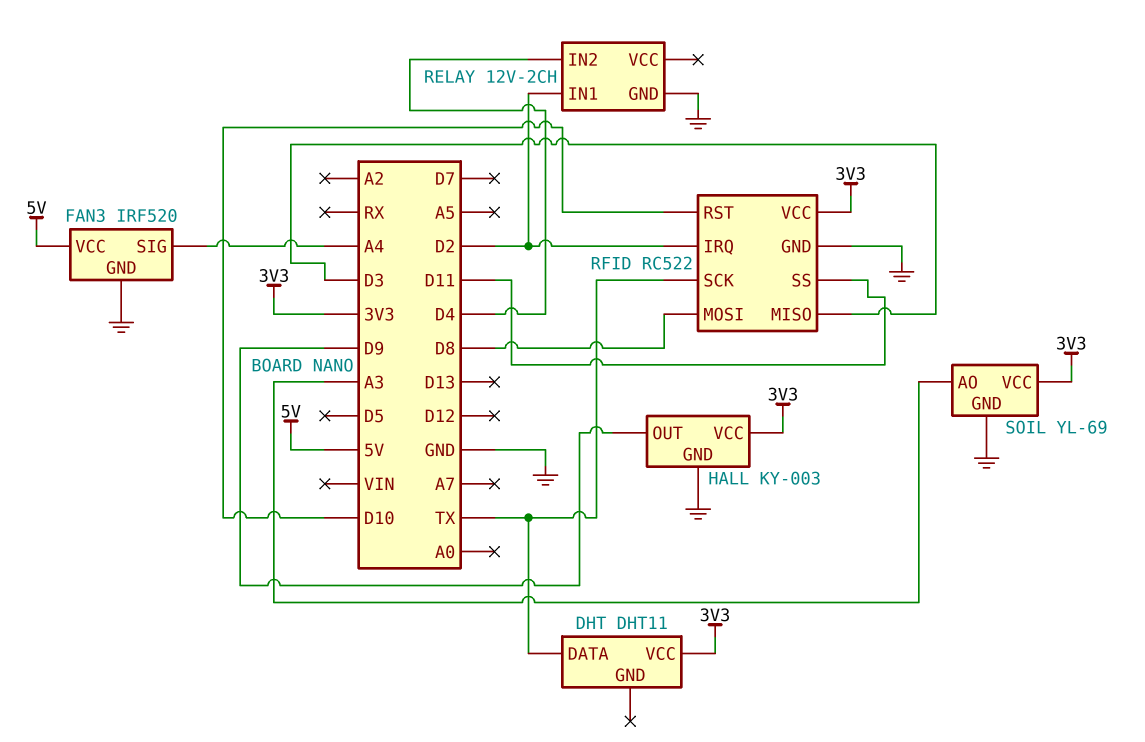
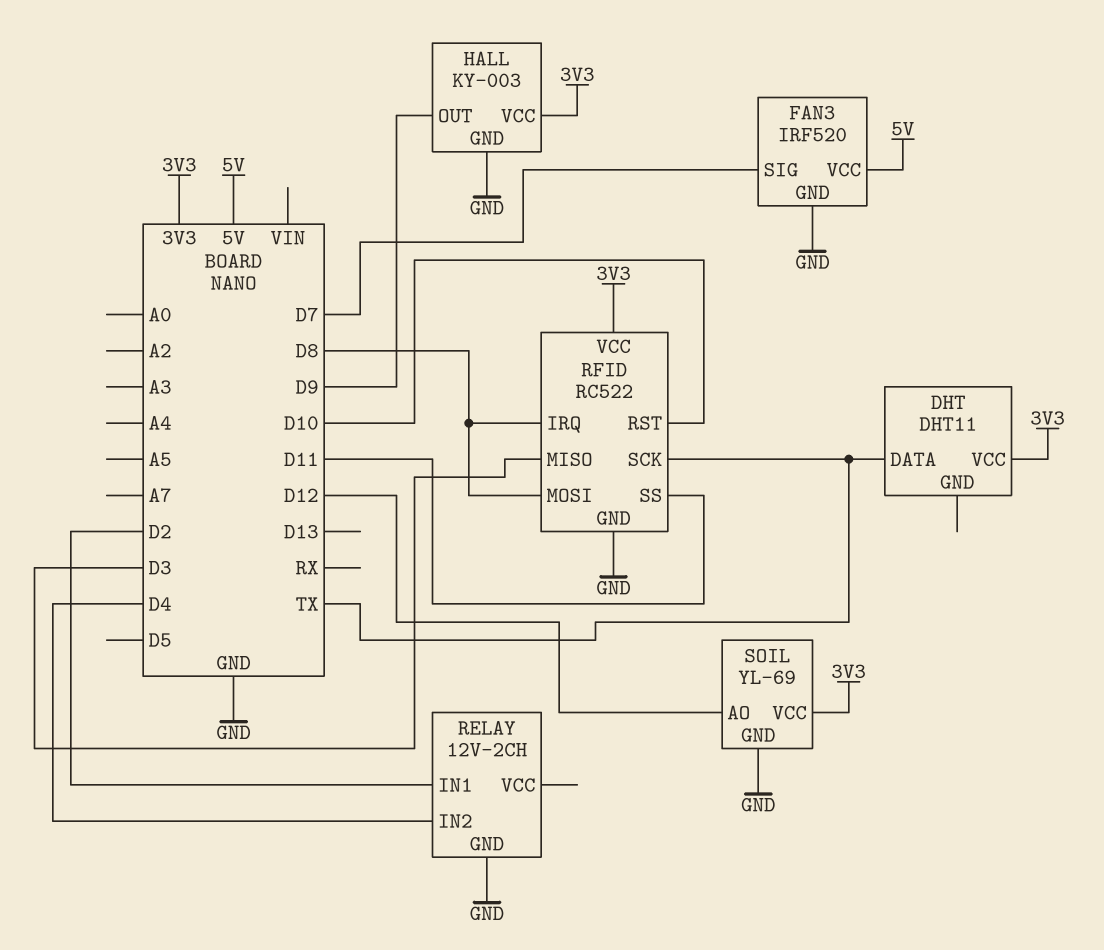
FAN3 pin SIG: A4 -> D7
RFID pin IRQ: D2 -> D8
SOIL pin AO: A3 -> D12

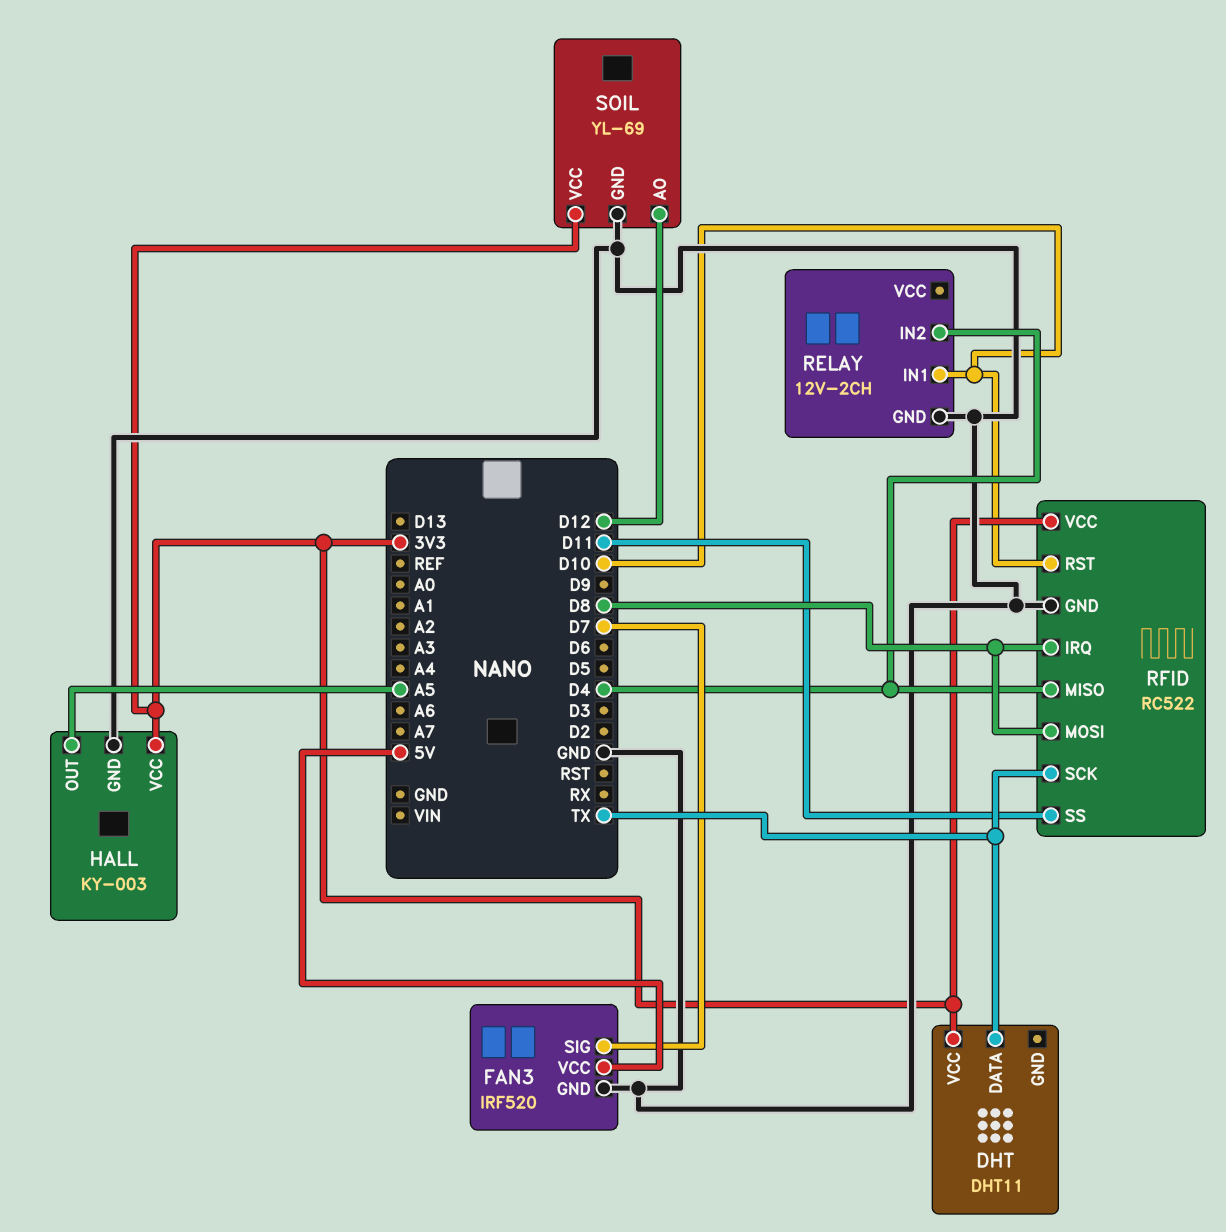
HALL pin OUT: D9 -> A5
RELAY pin IN1: D2 -> D10
RFID pin MISO: D3 -> D4

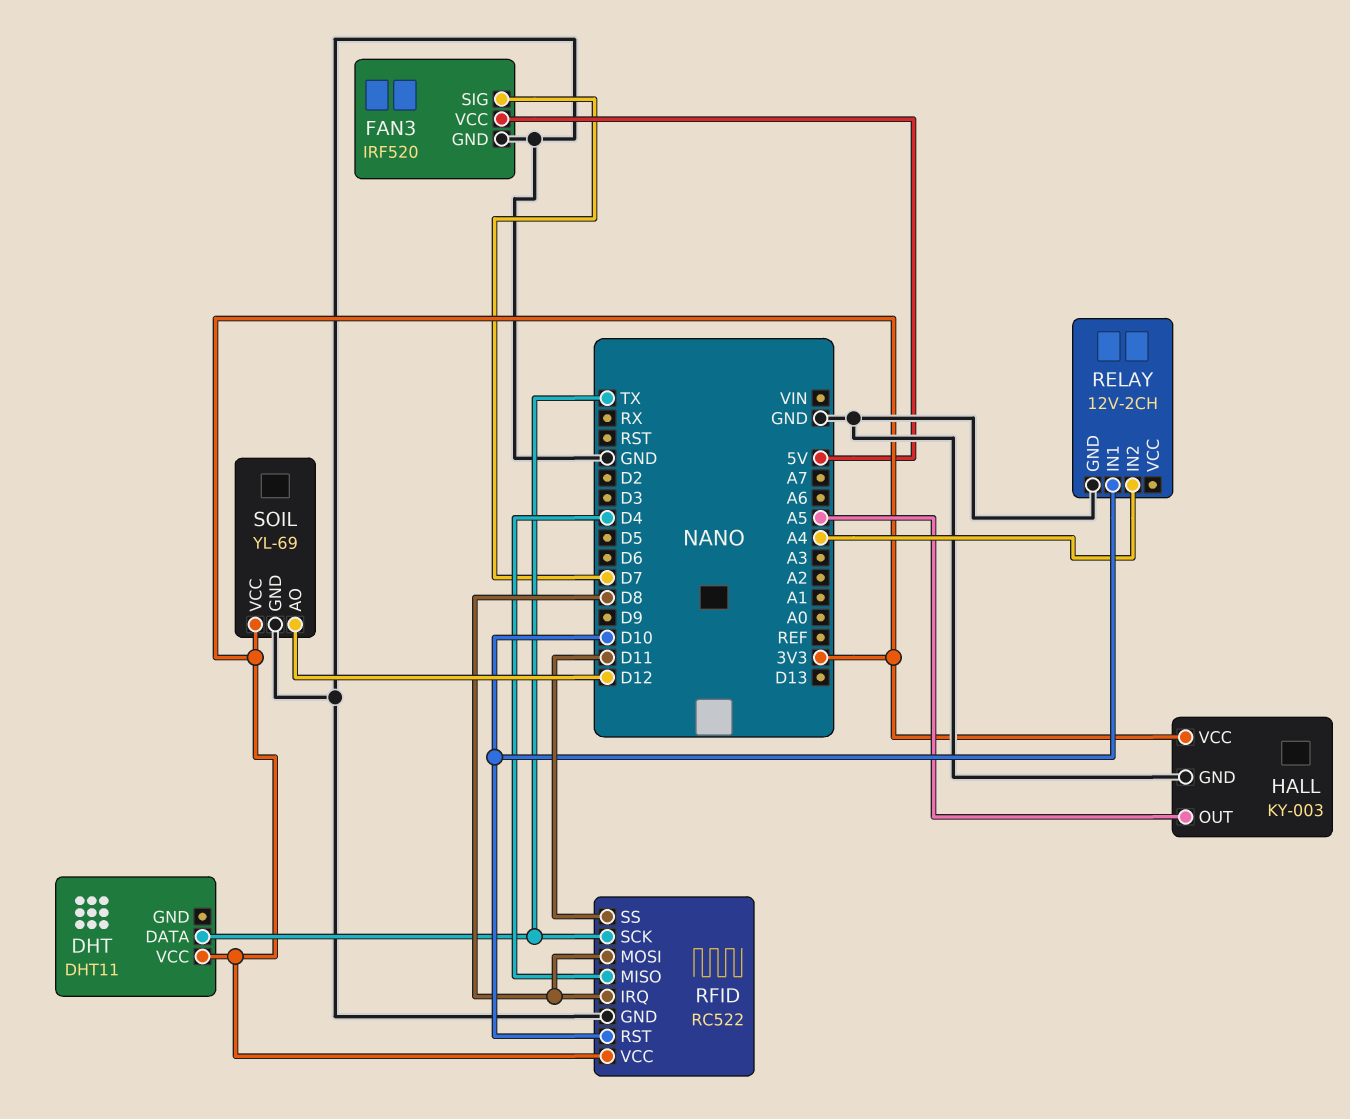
RELAY pin IN2: D4 -> A4

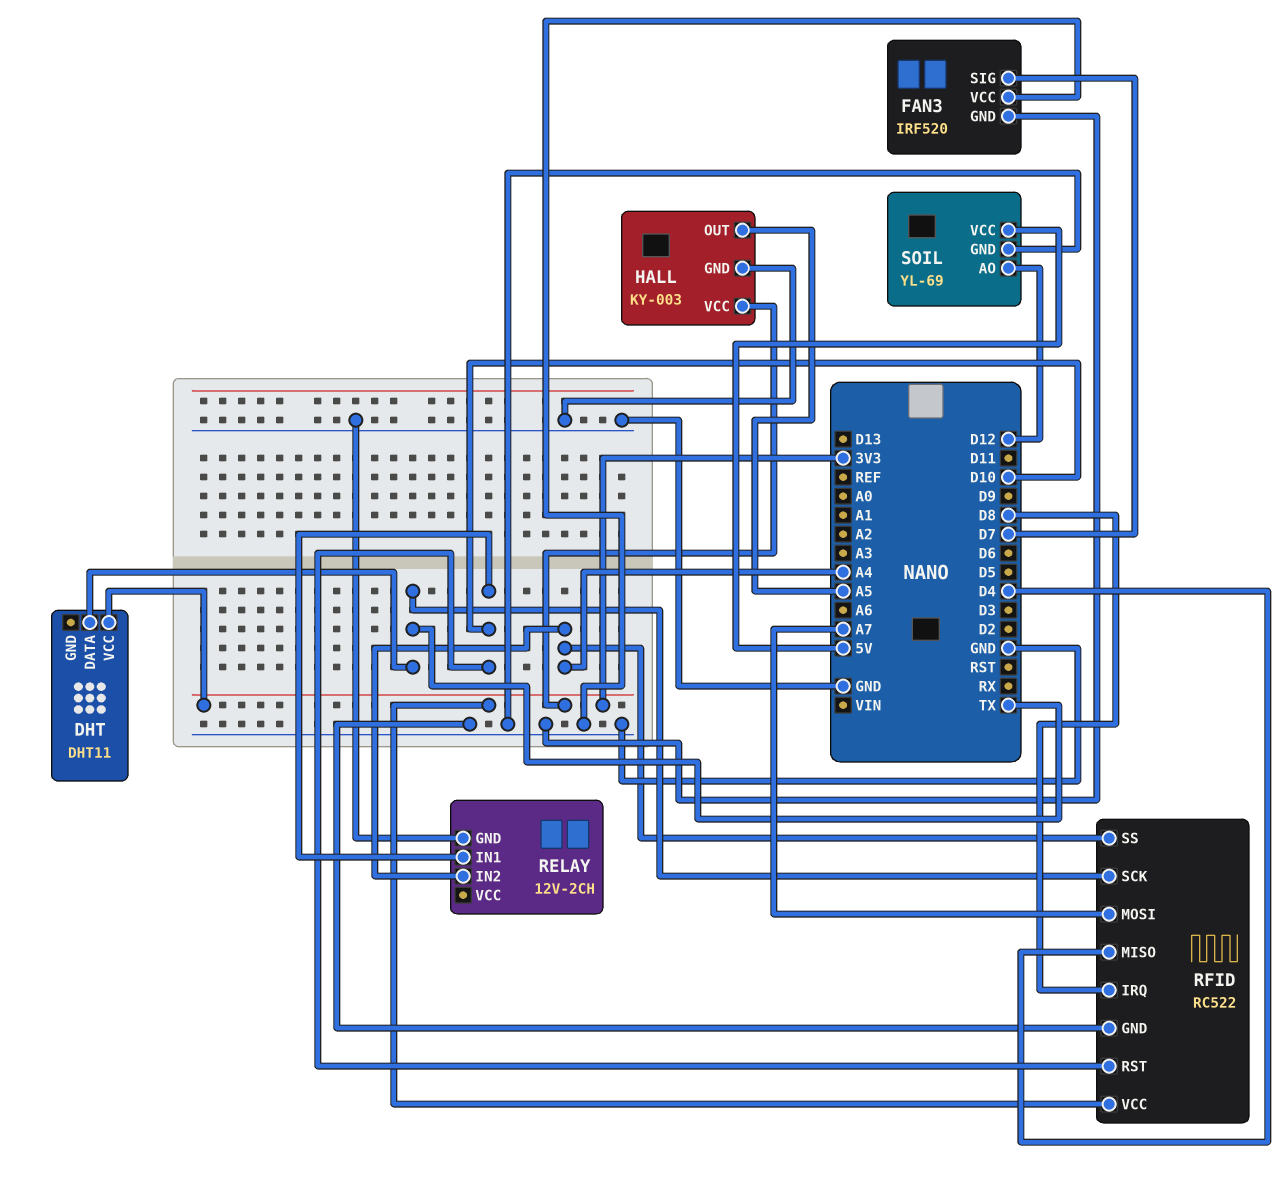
FAN3 pin VCC: 5V -> GND
RFID pin MOSI: D8 -> A7
RFID pin SS: D11 -> A4
SOIL pin VCC: 3V3 -> 5V

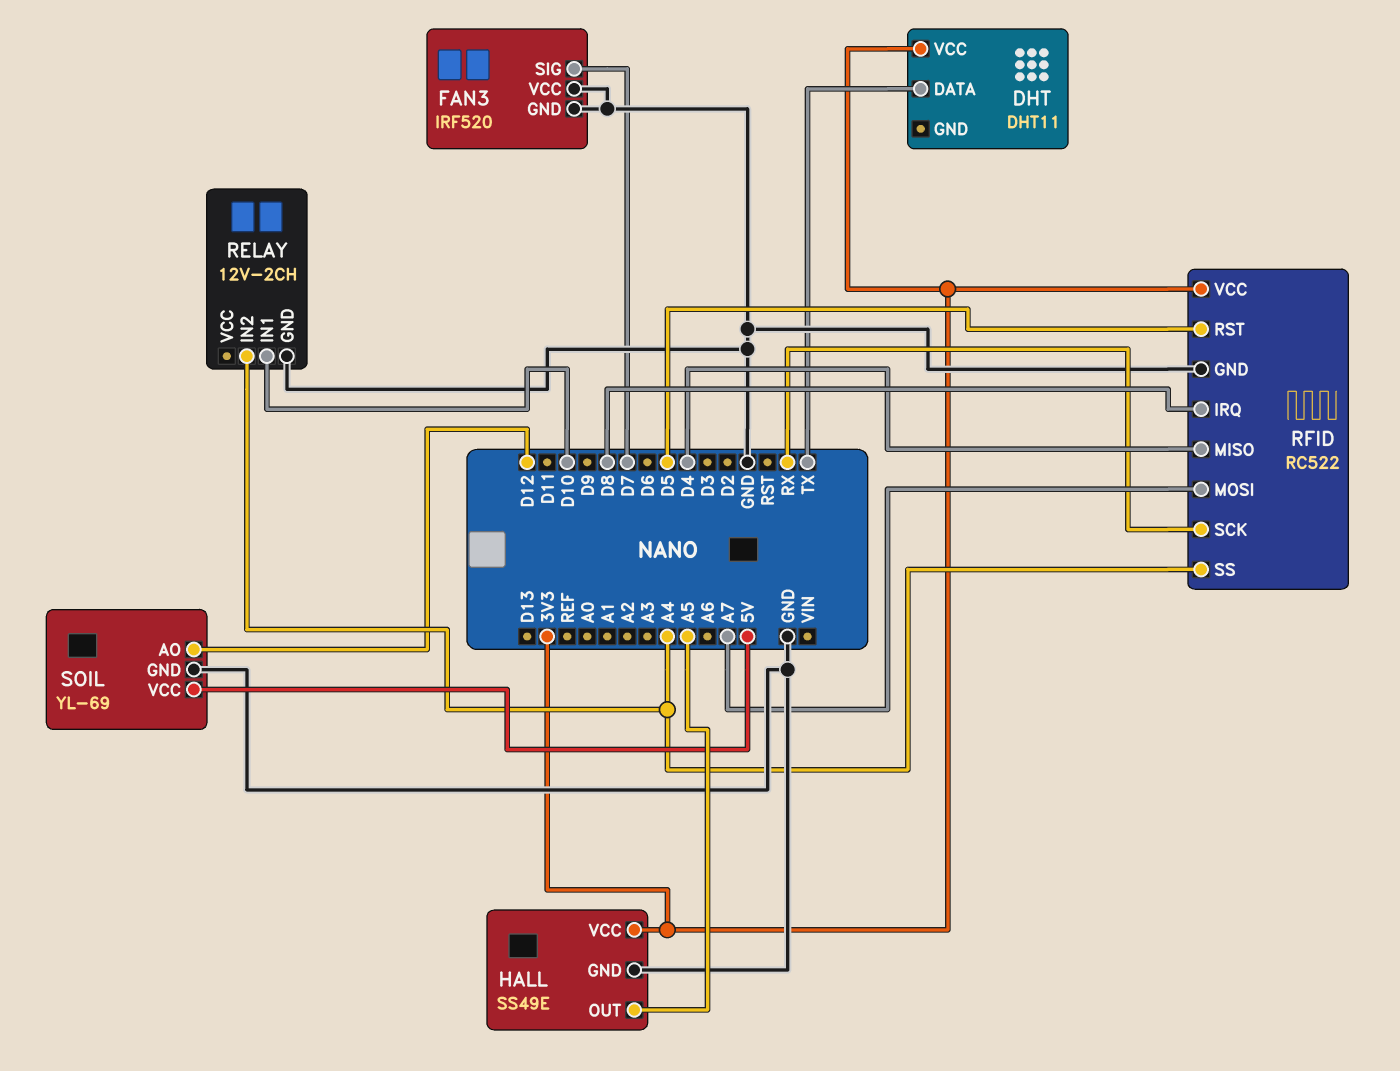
HALL: KY-003 -> SS49E
RFID pin RST: D10 -> D5
RFID pin SCK: TX -> RX

